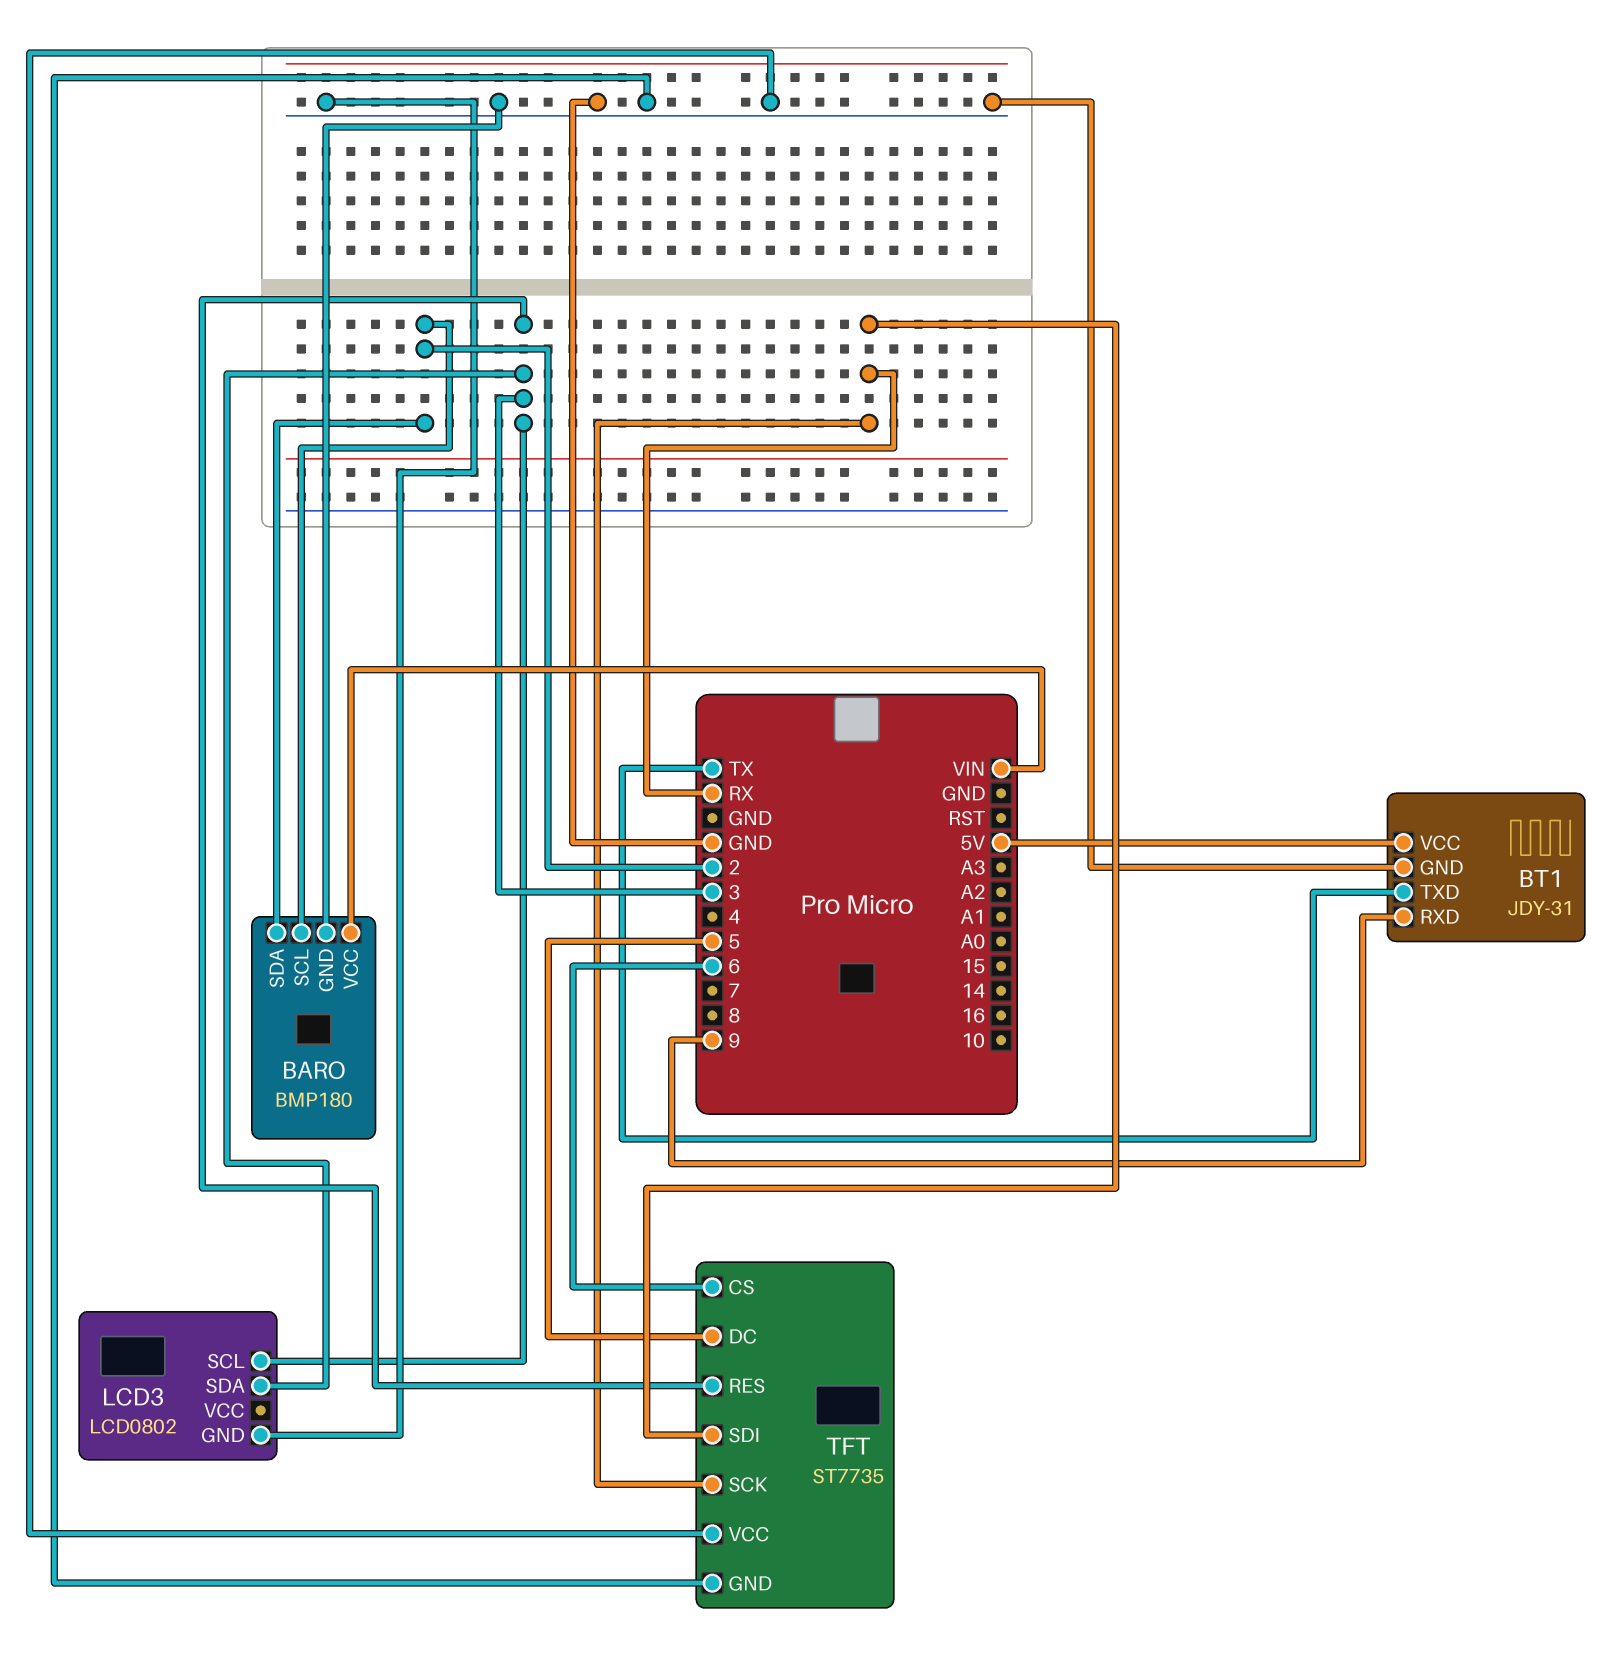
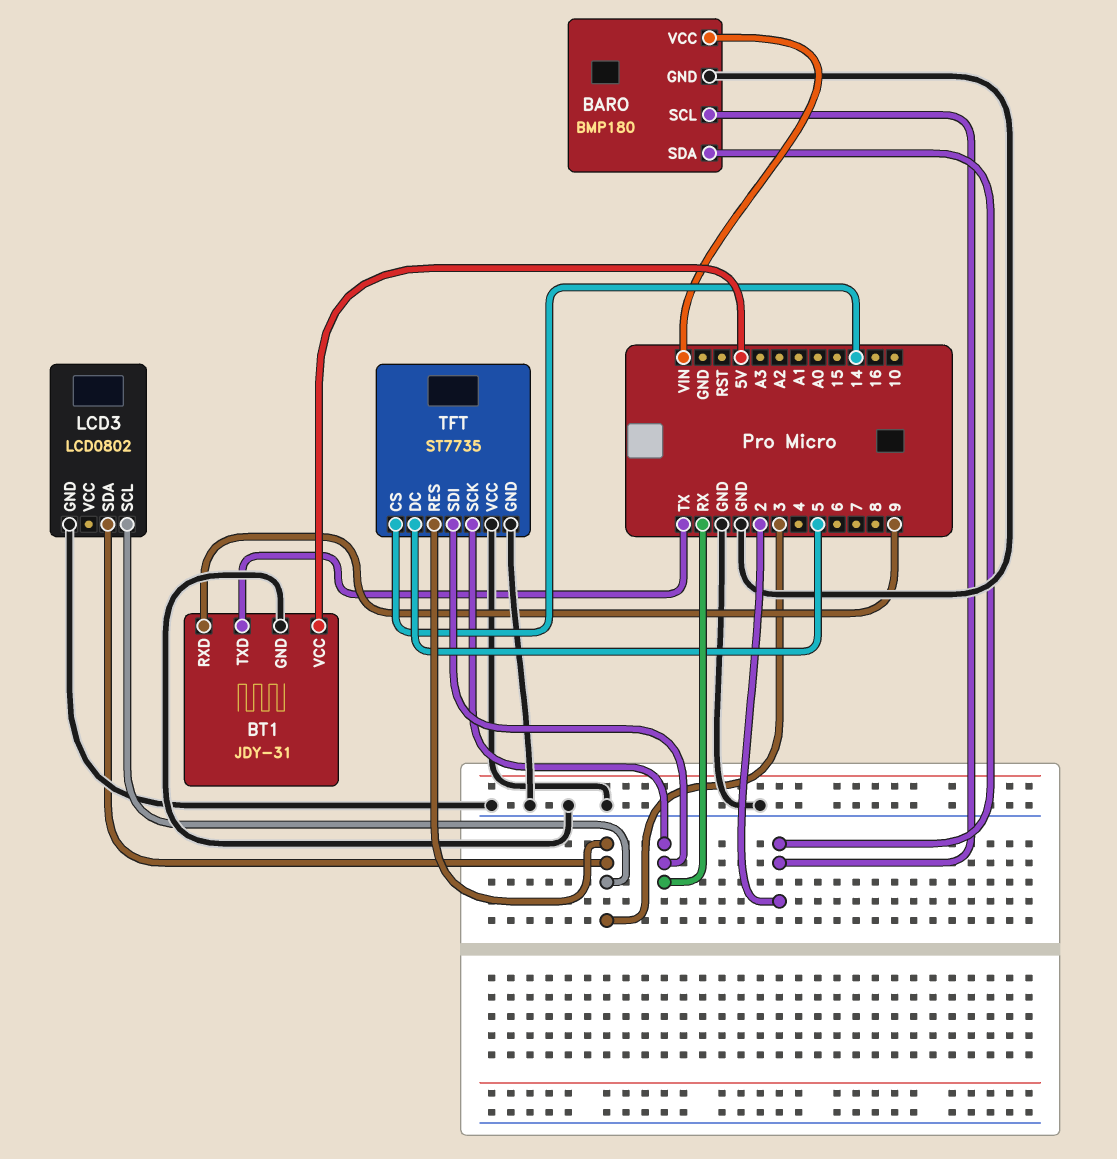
TFT pin CS: 6 -> 14

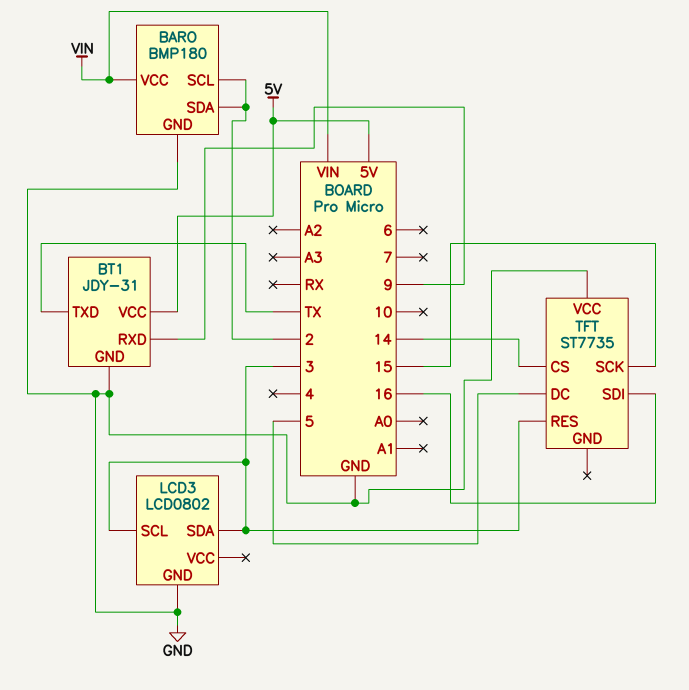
TFT pin GND: GND -> none
TFT pin SCK: RX -> 15
TFT pin SDI: RX -> 16

